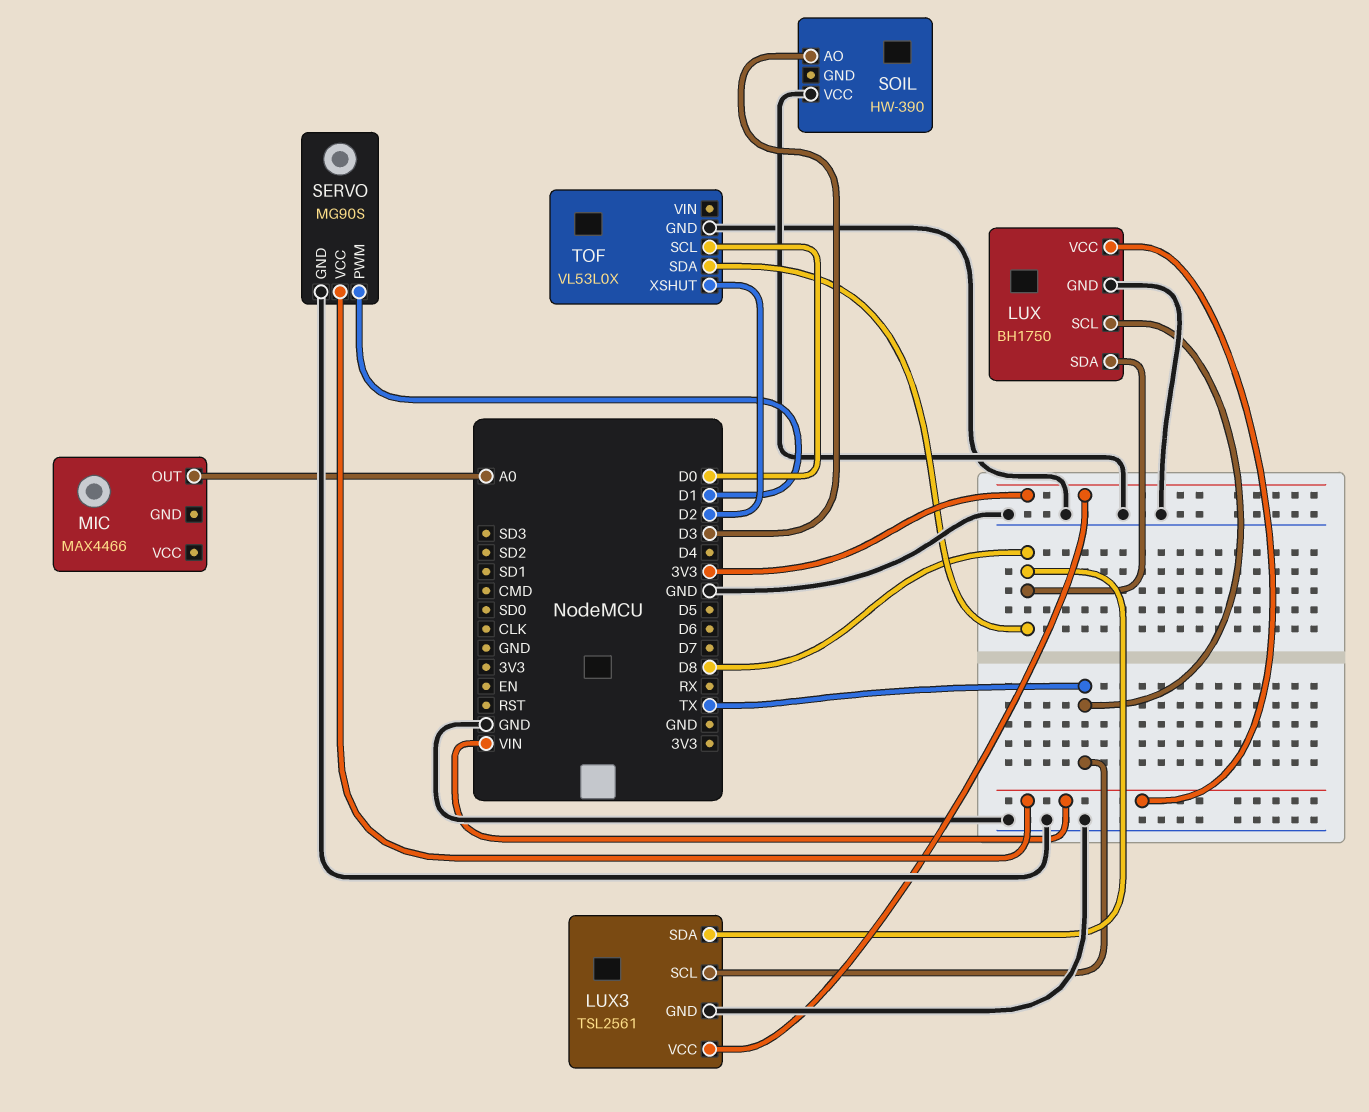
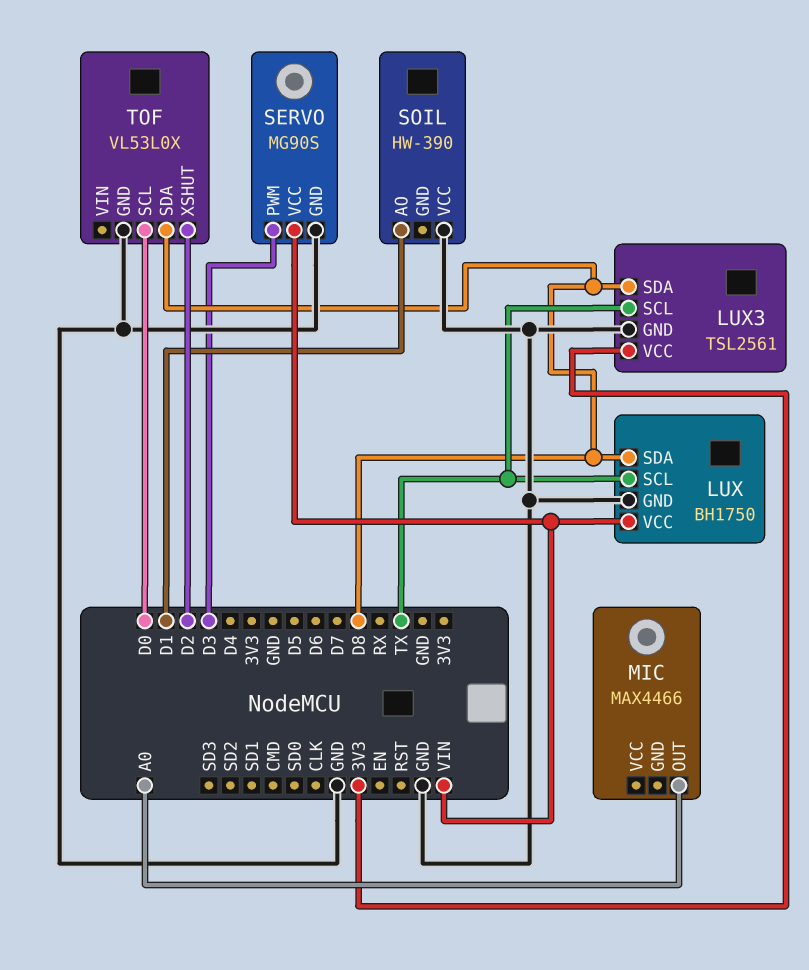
SERVO pin PWM: D1 -> D3
SOIL pin AO: D3 -> D1

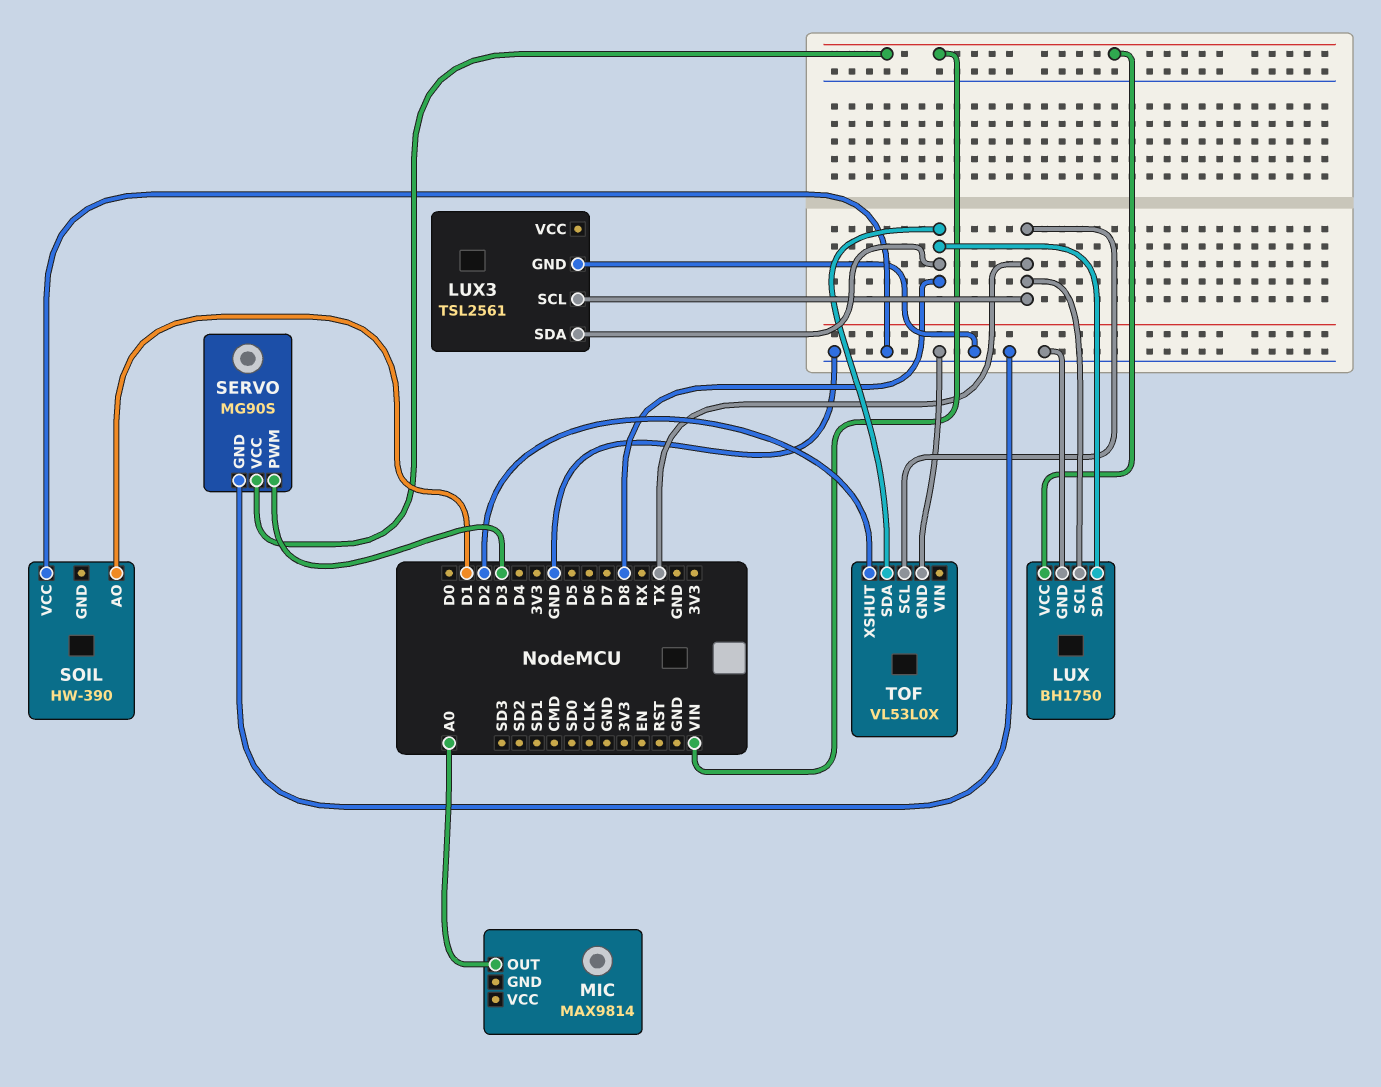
LUX3 pin VCC: 3V3 -> none
MIC: MAX4466 -> MAX9814
TOF pin SCL: D0 -> TX

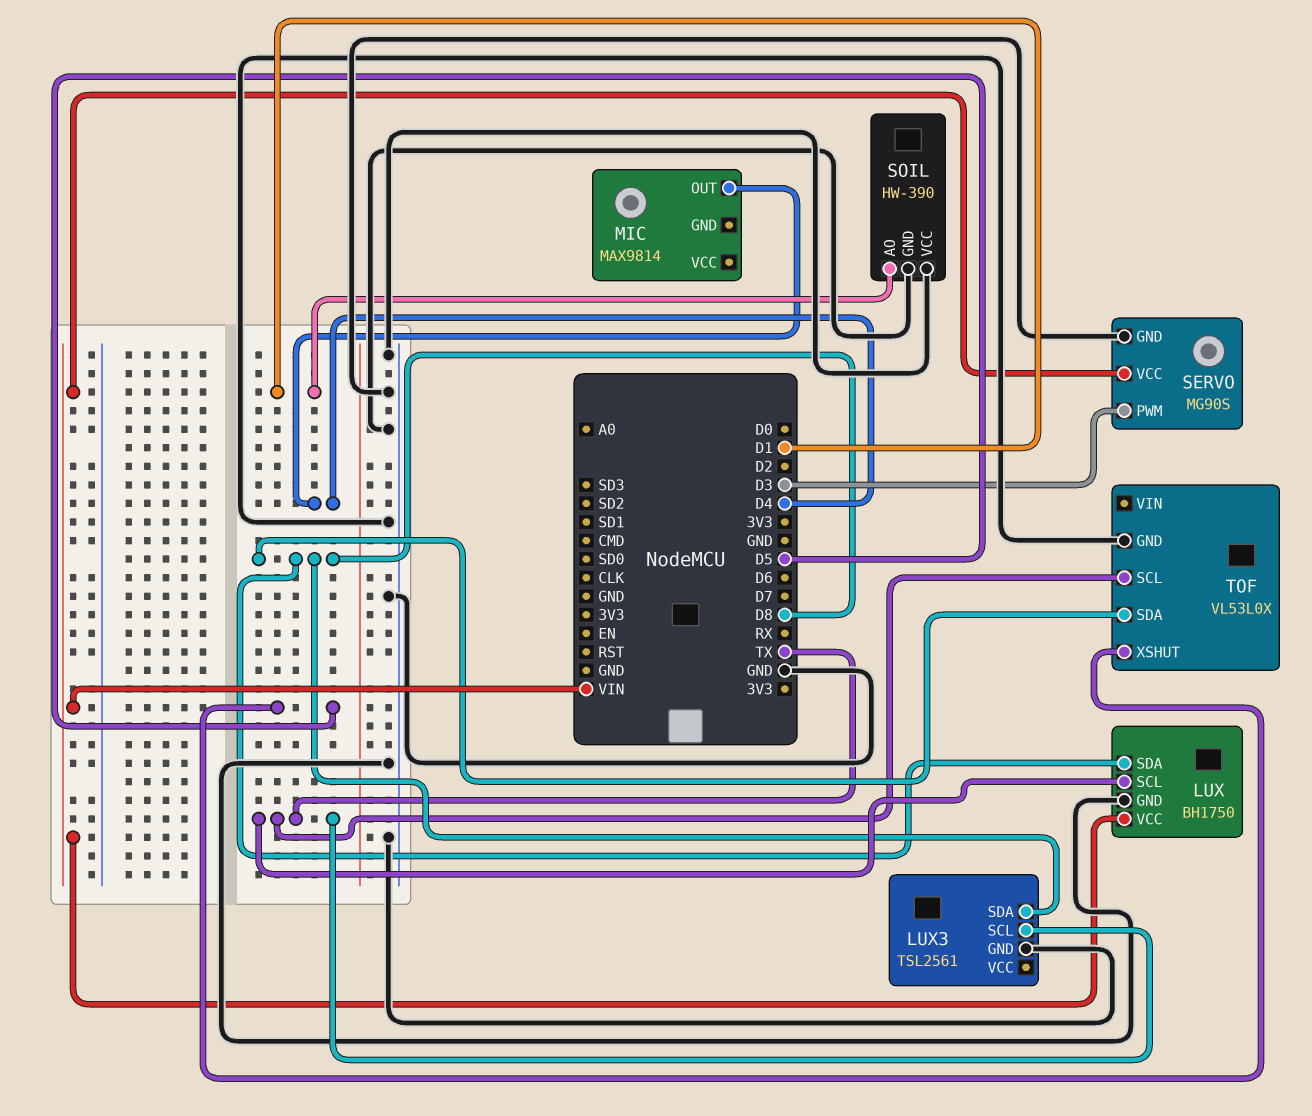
MIC pin OUT: A0 -> D4
SOIL pin GND: none -> GND
TOF pin XSHUT: D2 -> D5

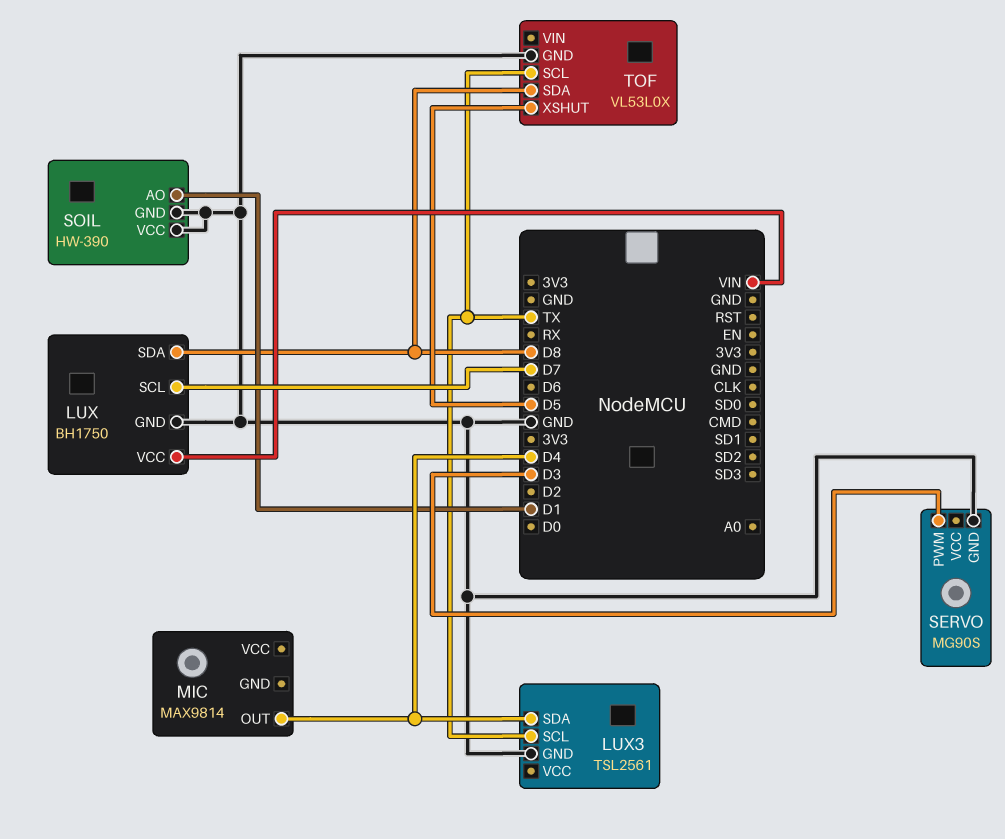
LUX pin SCL: TX -> D7
LUX3 pin SDA: D8 -> D4
SERVO pin VCC: VIN -> none

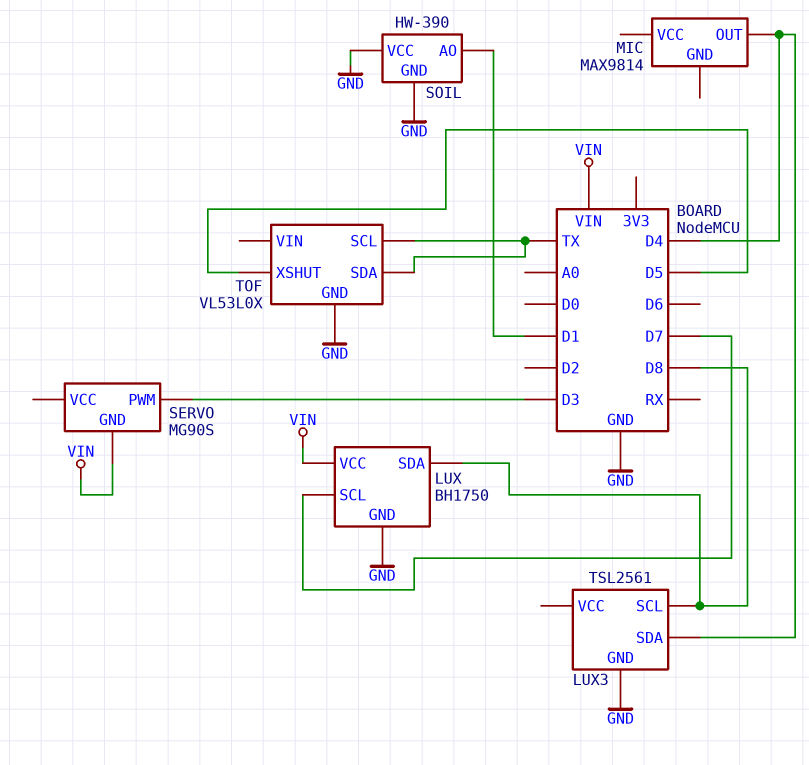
LUX3 pin SCL: TX -> D8
SERVO pin GND: GND -> VIN
TOF pin SDA: D8 -> TX

